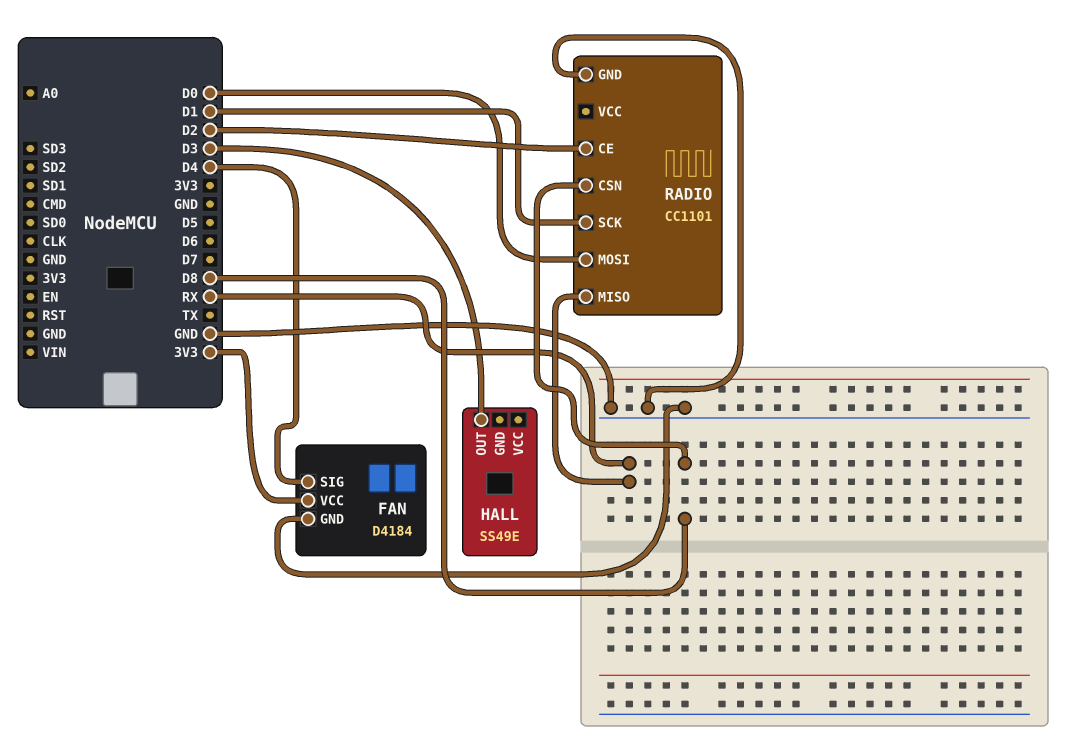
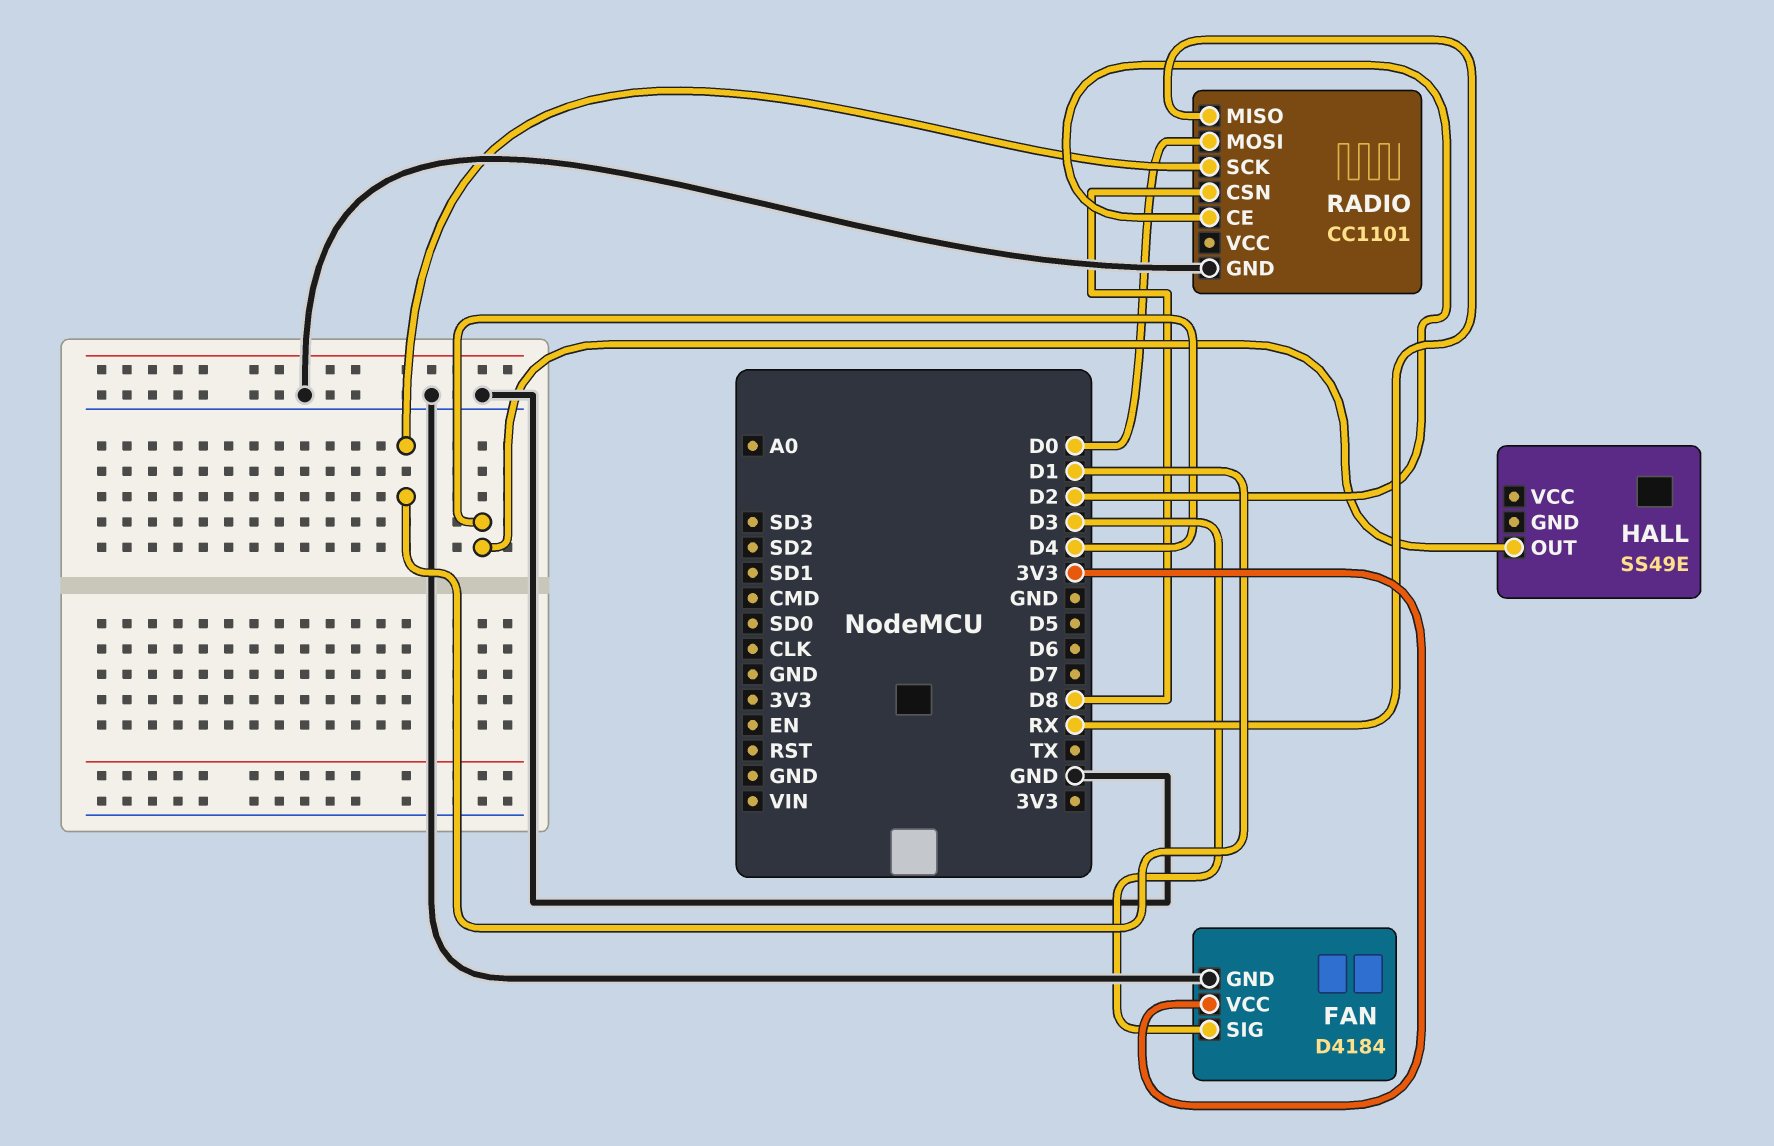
FAN pin SIG: D4 -> D3
HALL pin OUT: D3 -> D4

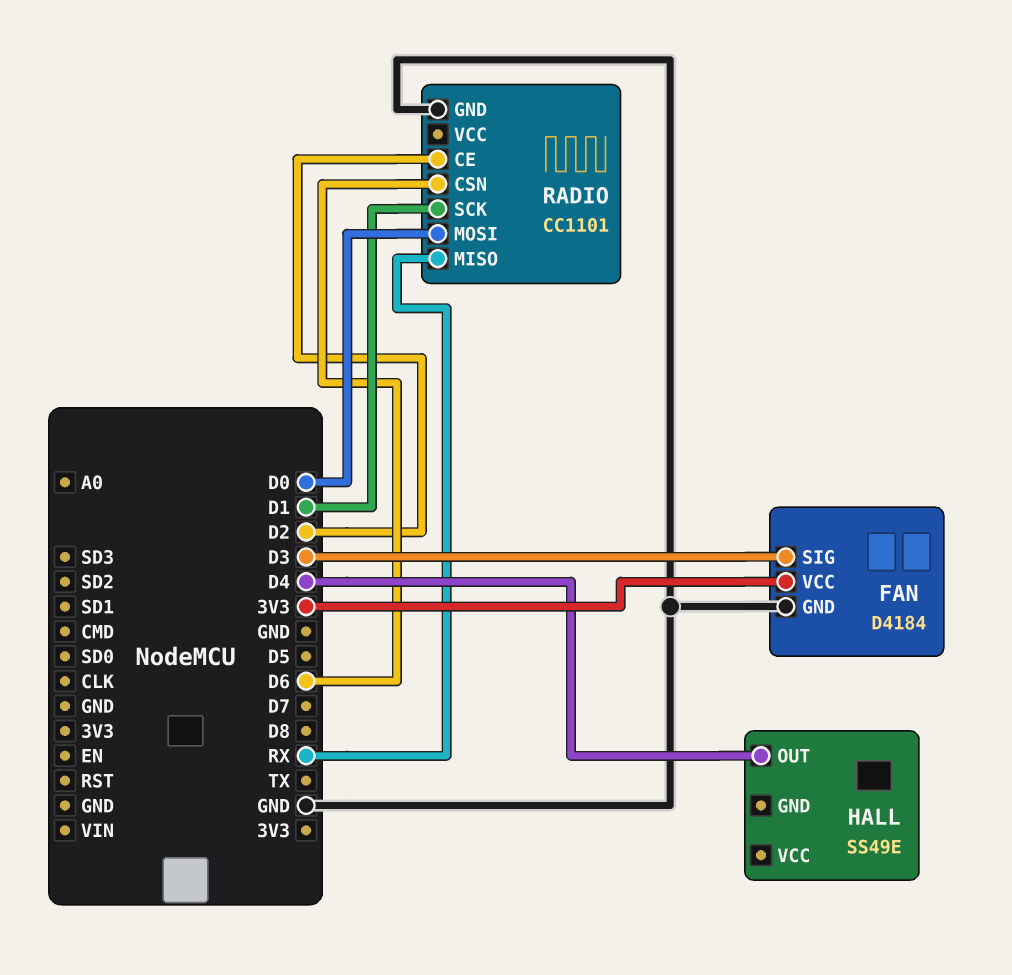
RADIO pin CSN: D8 -> D6

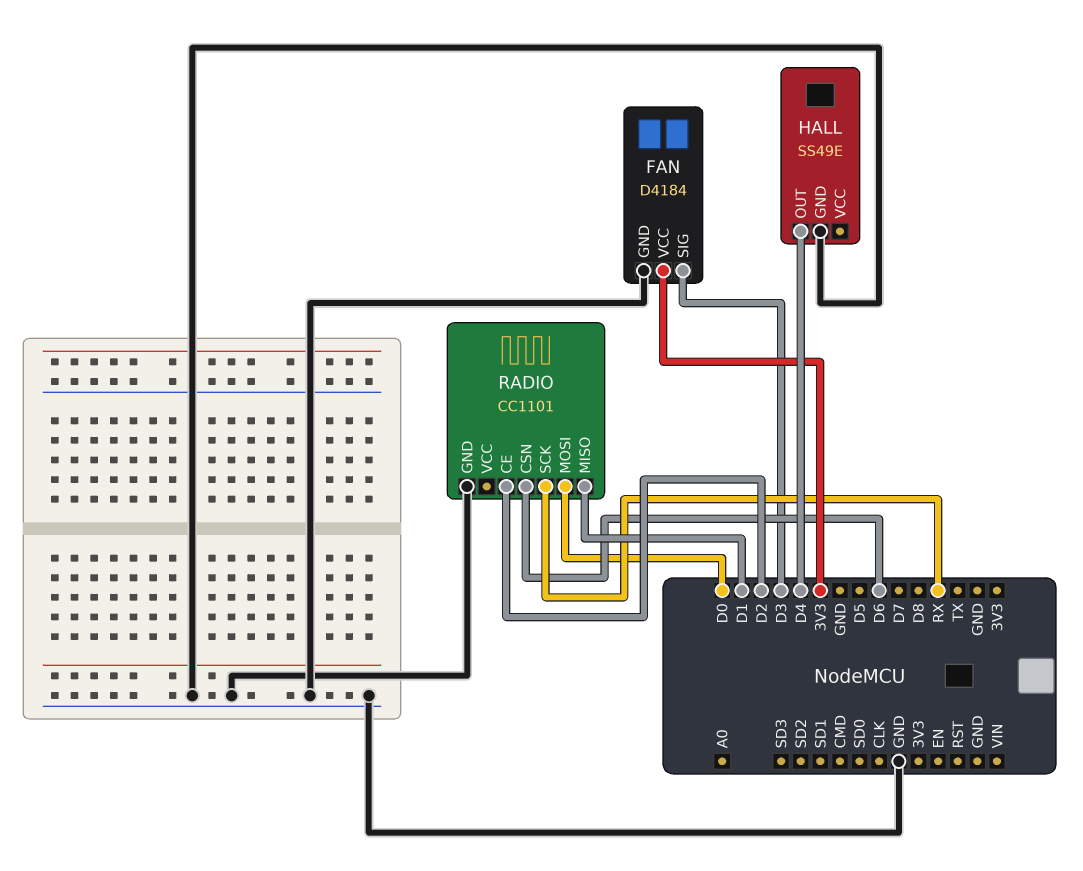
HALL pin GND: none -> GND
RADIO pin MISO: RX -> D1
RADIO pin SCK: D1 -> RX

